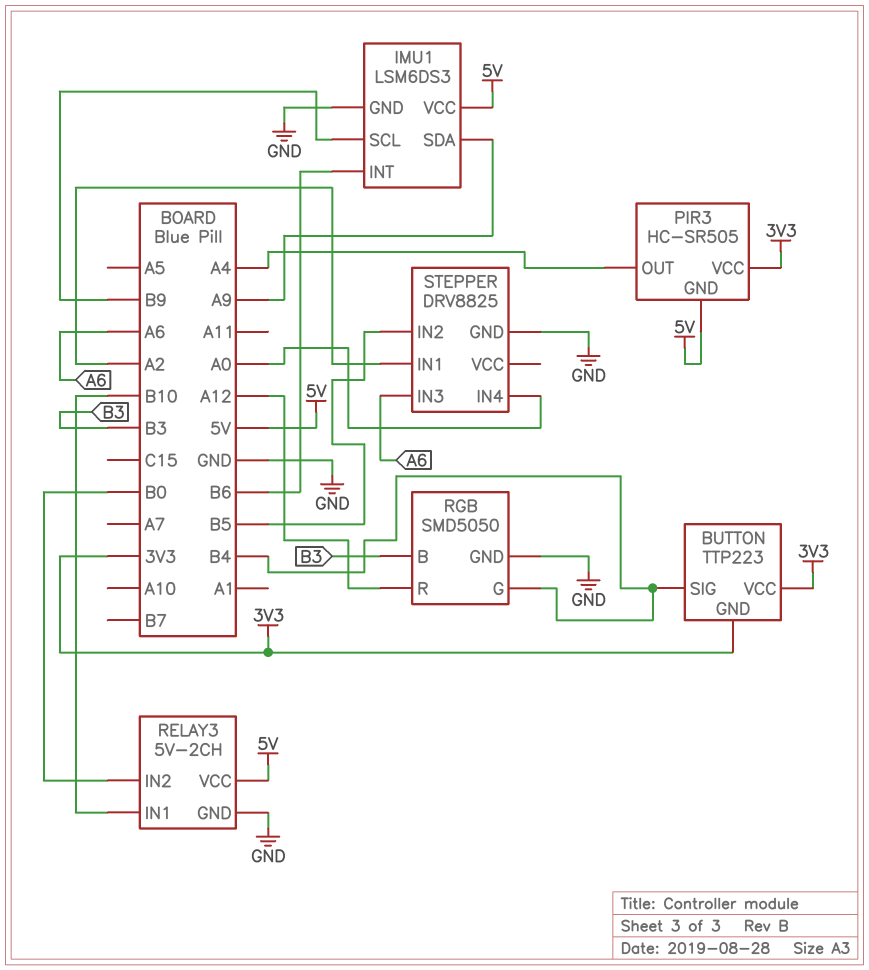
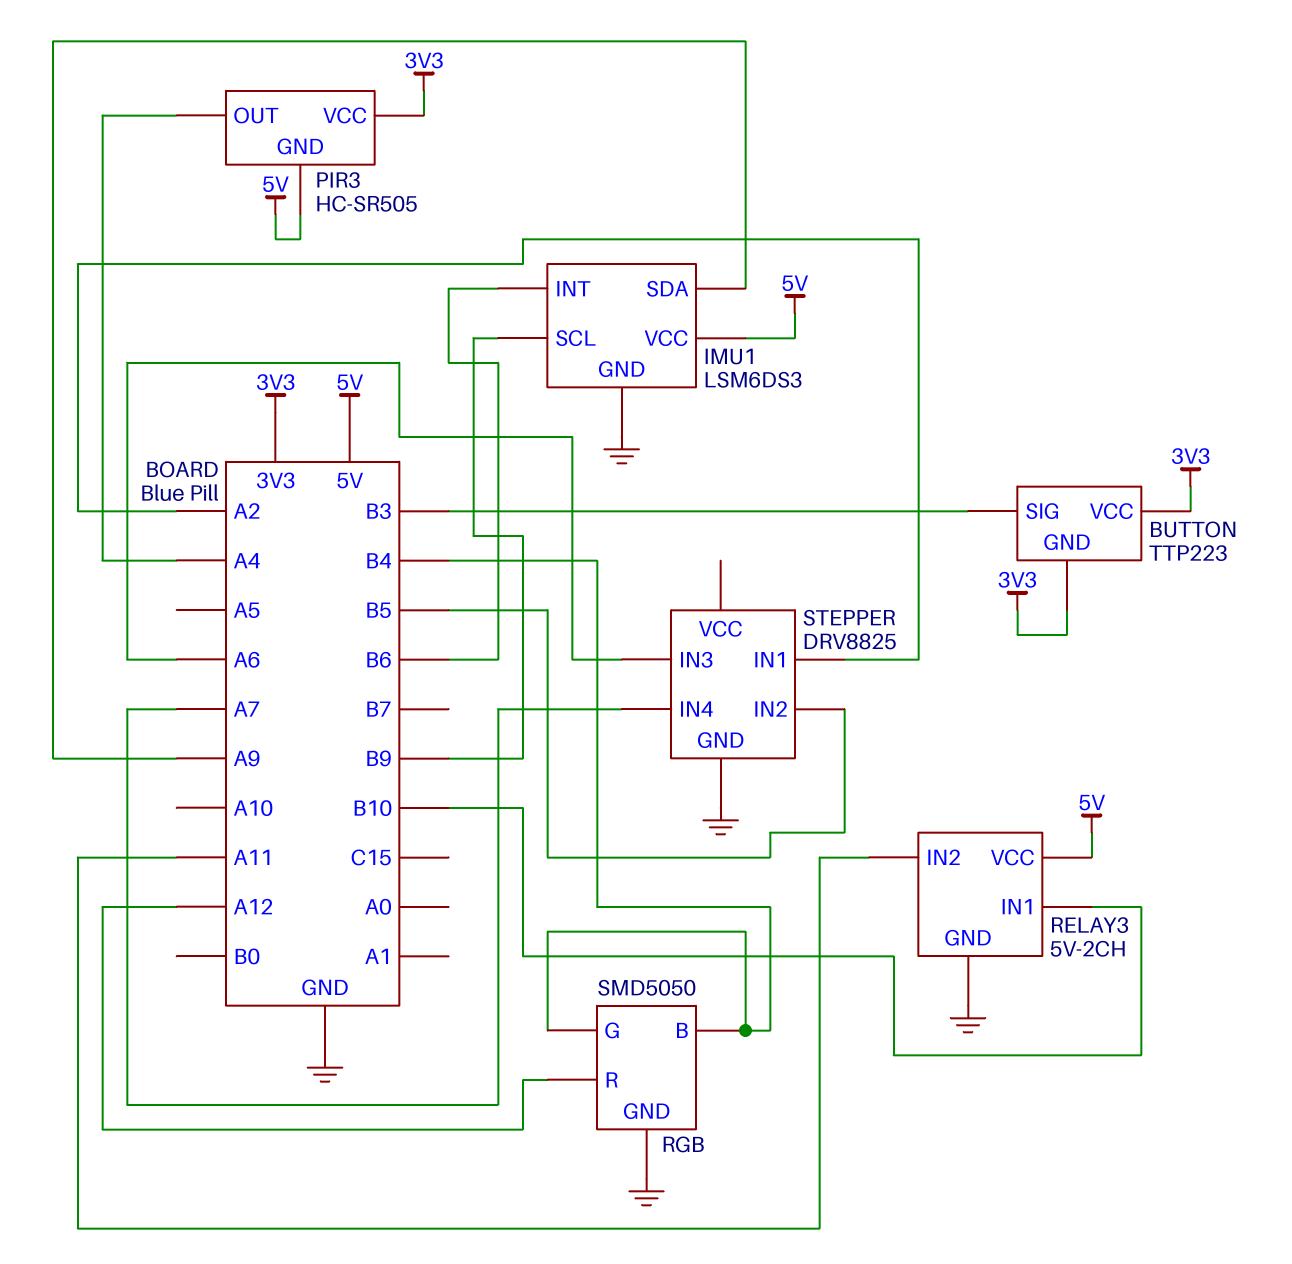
BUTTON pin SIG: B4 -> B3
RELAY3 pin IN2: B0 -> A11
RGB pin B: B3 -> B4
STEPPER pin IN4: A0 -> A7

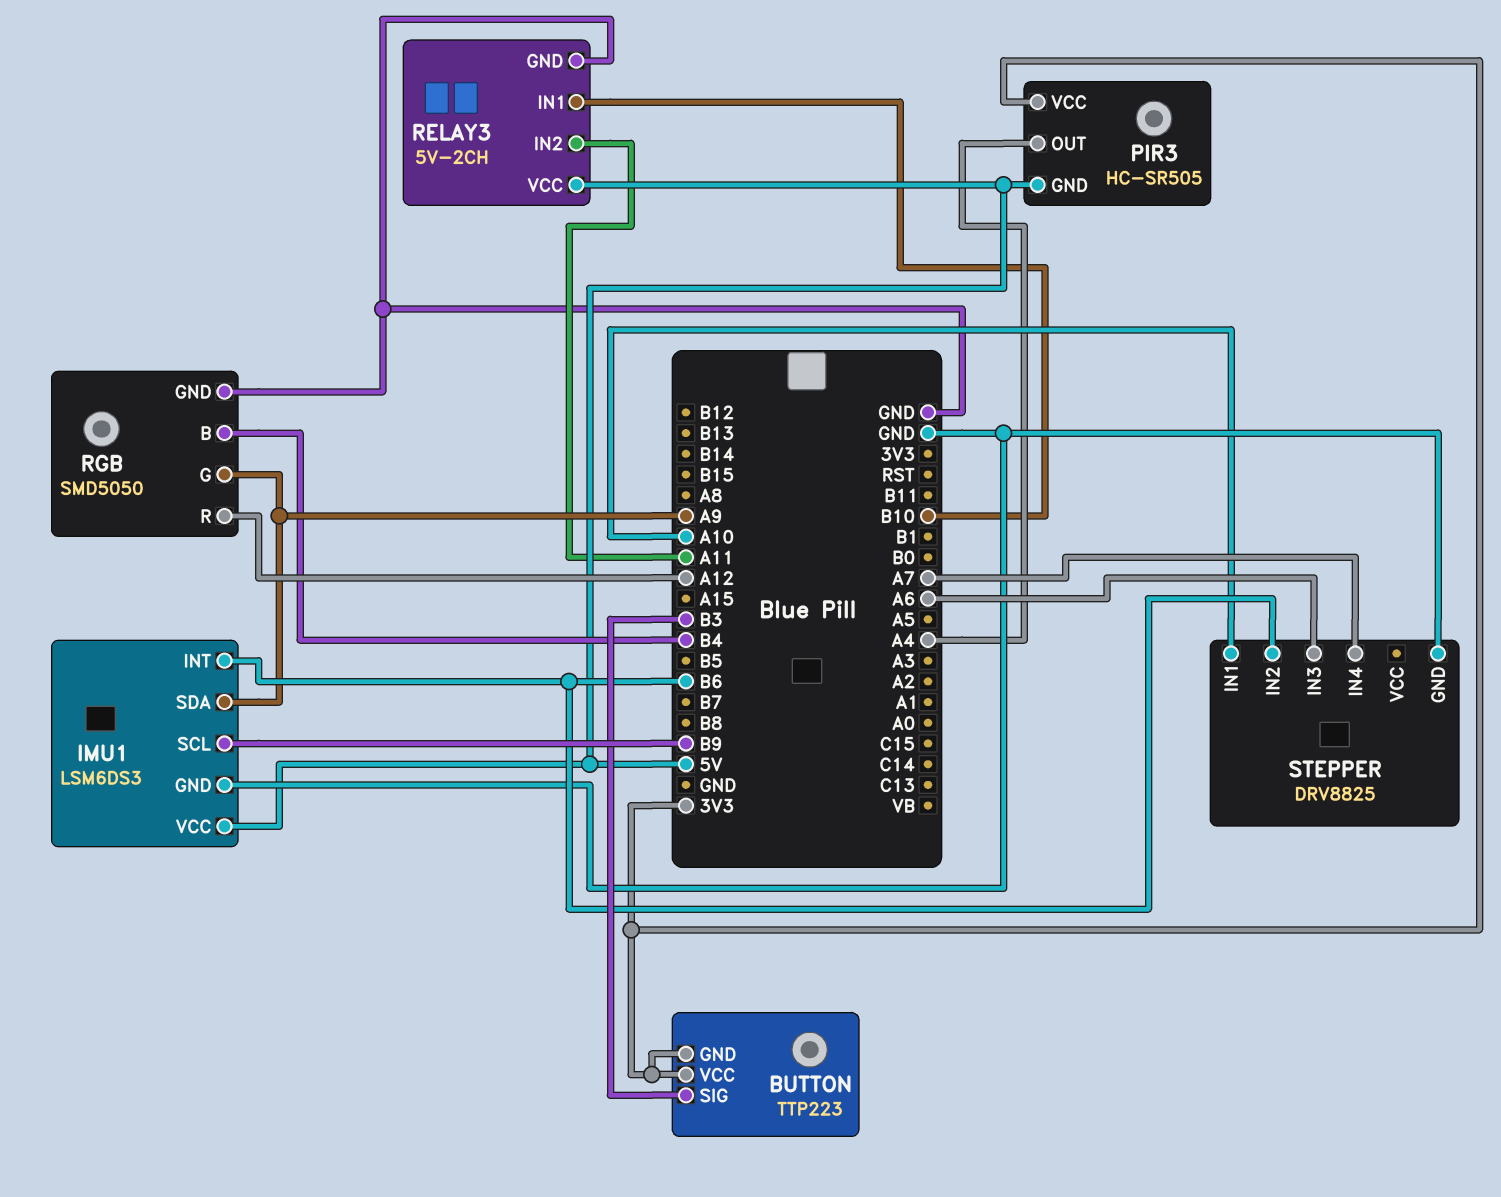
RGB pin G: B4 -> A9
STEPPER pin IN1: A2 -> A10
STEPPER pin IN2: B5 -> B6

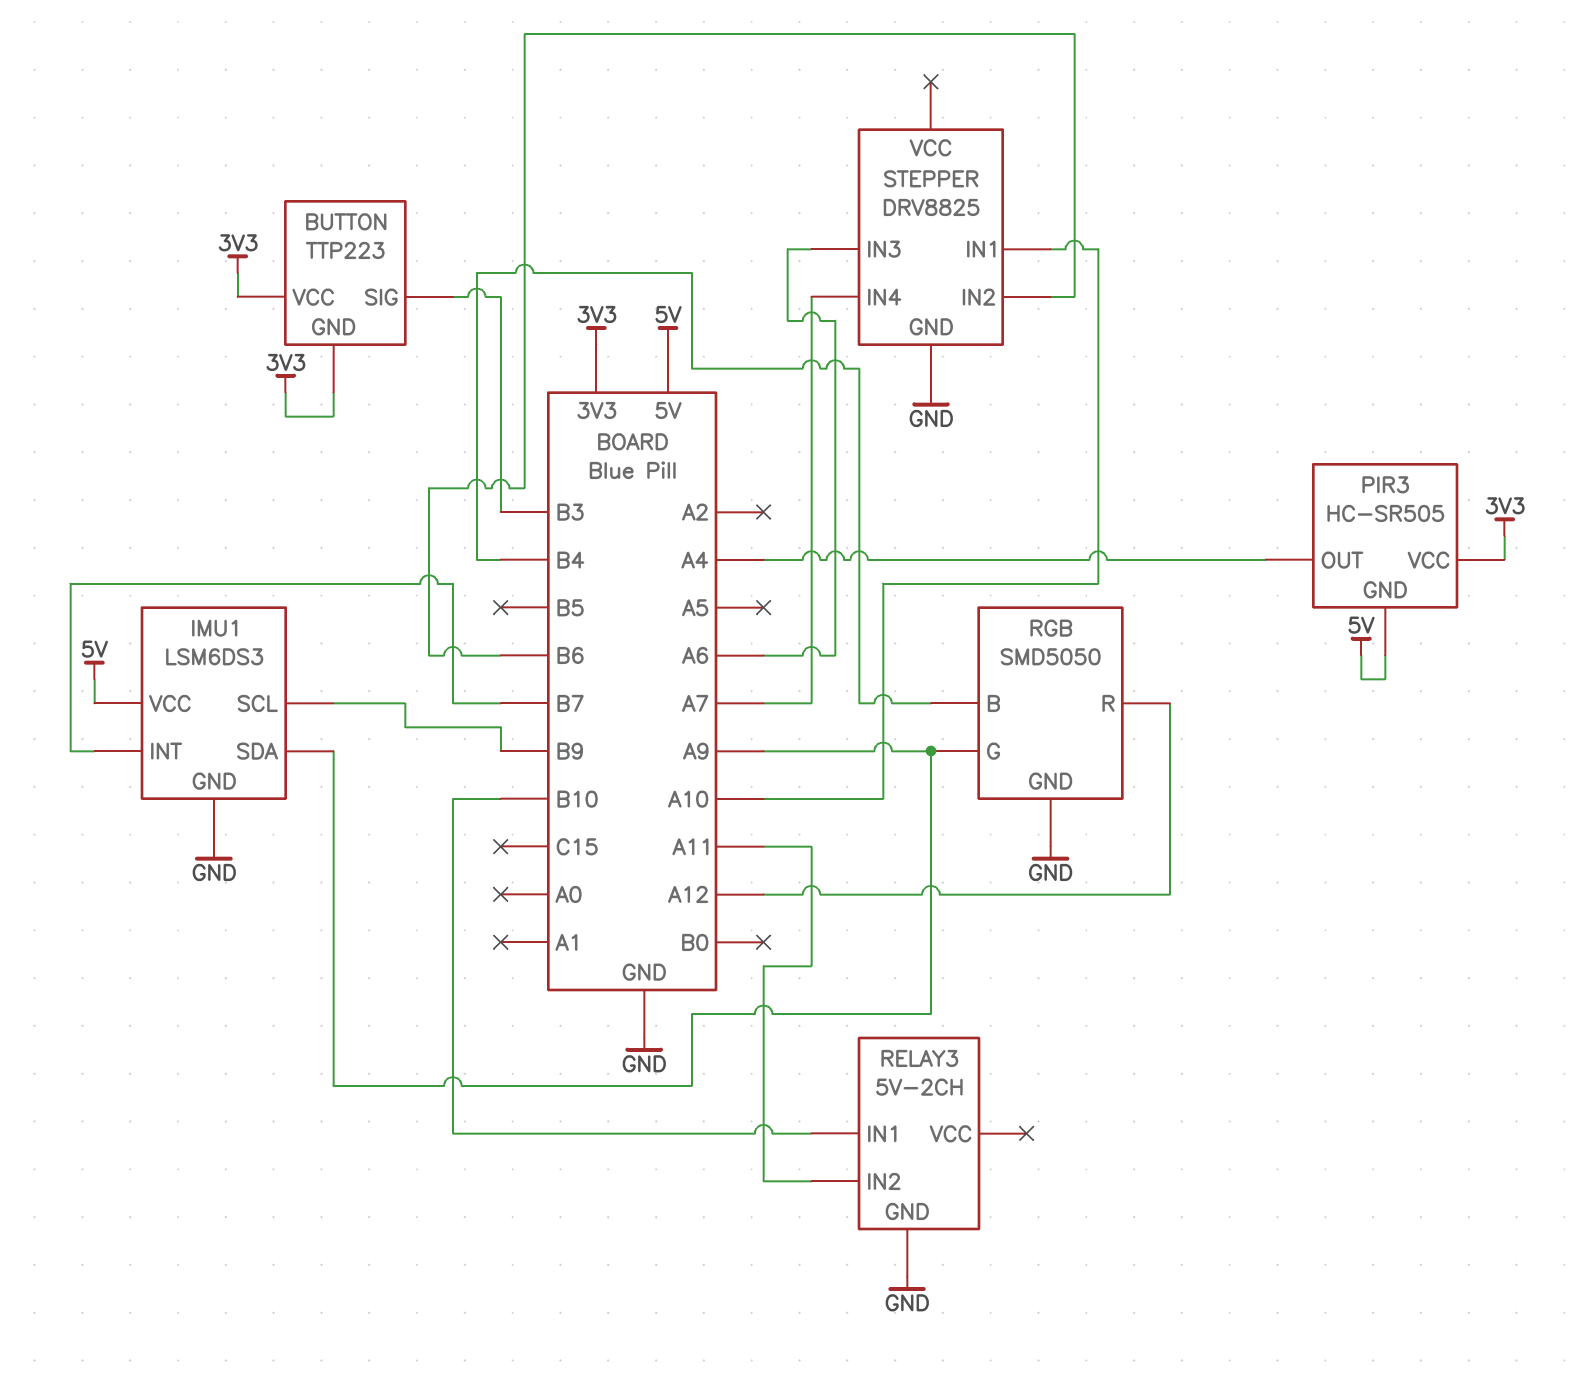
IMU1 pin INT: B6 -> B7
RELAY3 pin VCC: 5V -> none

